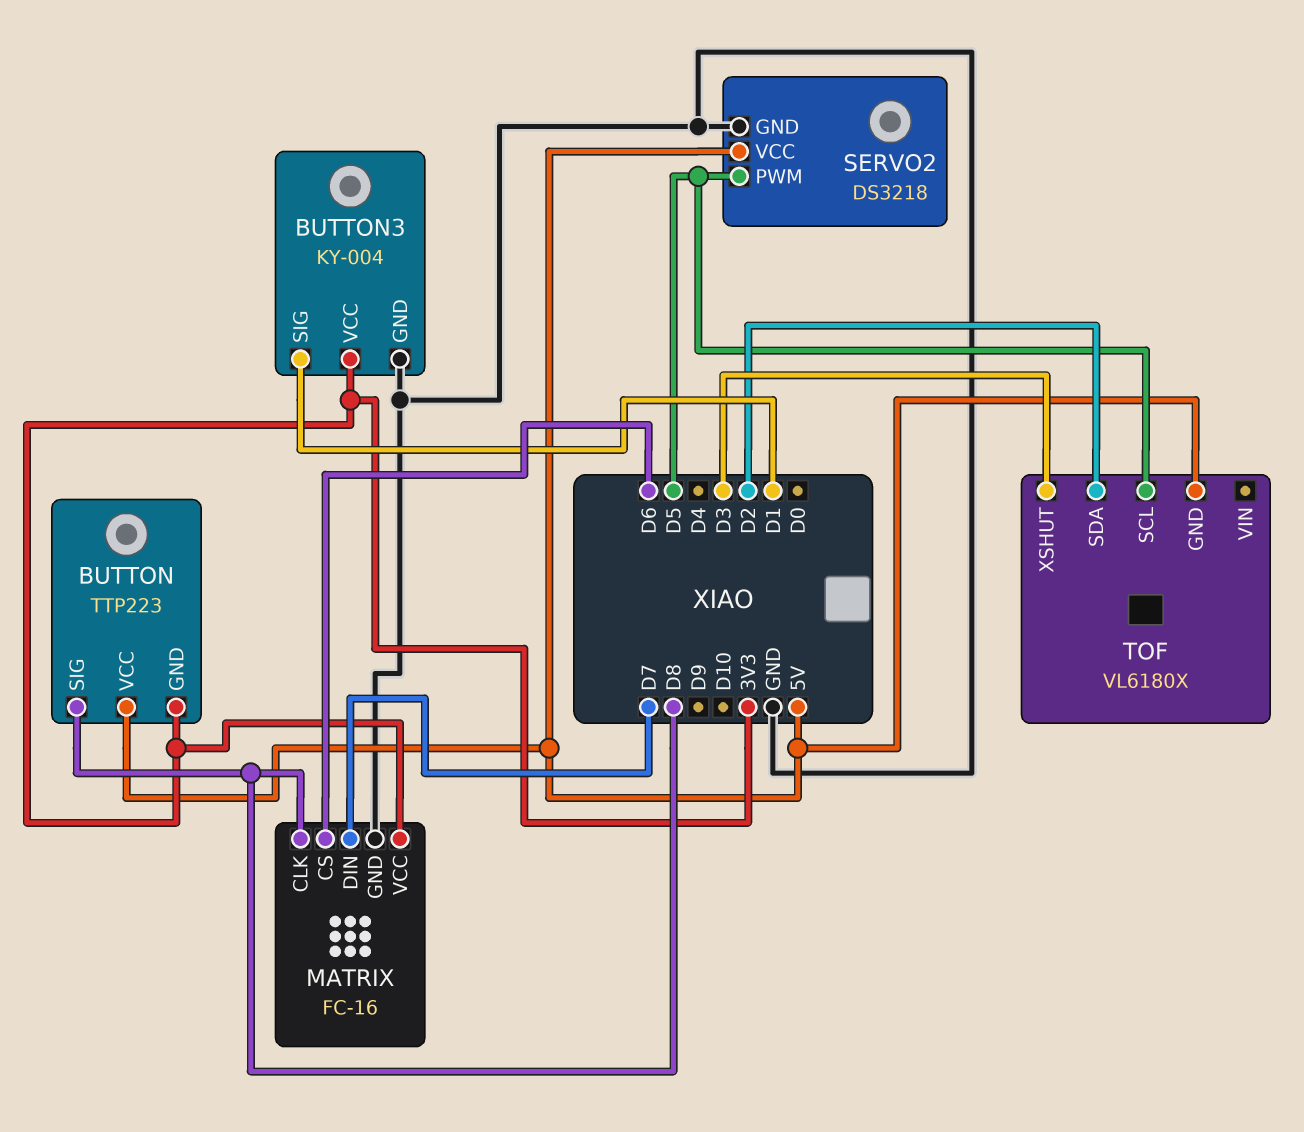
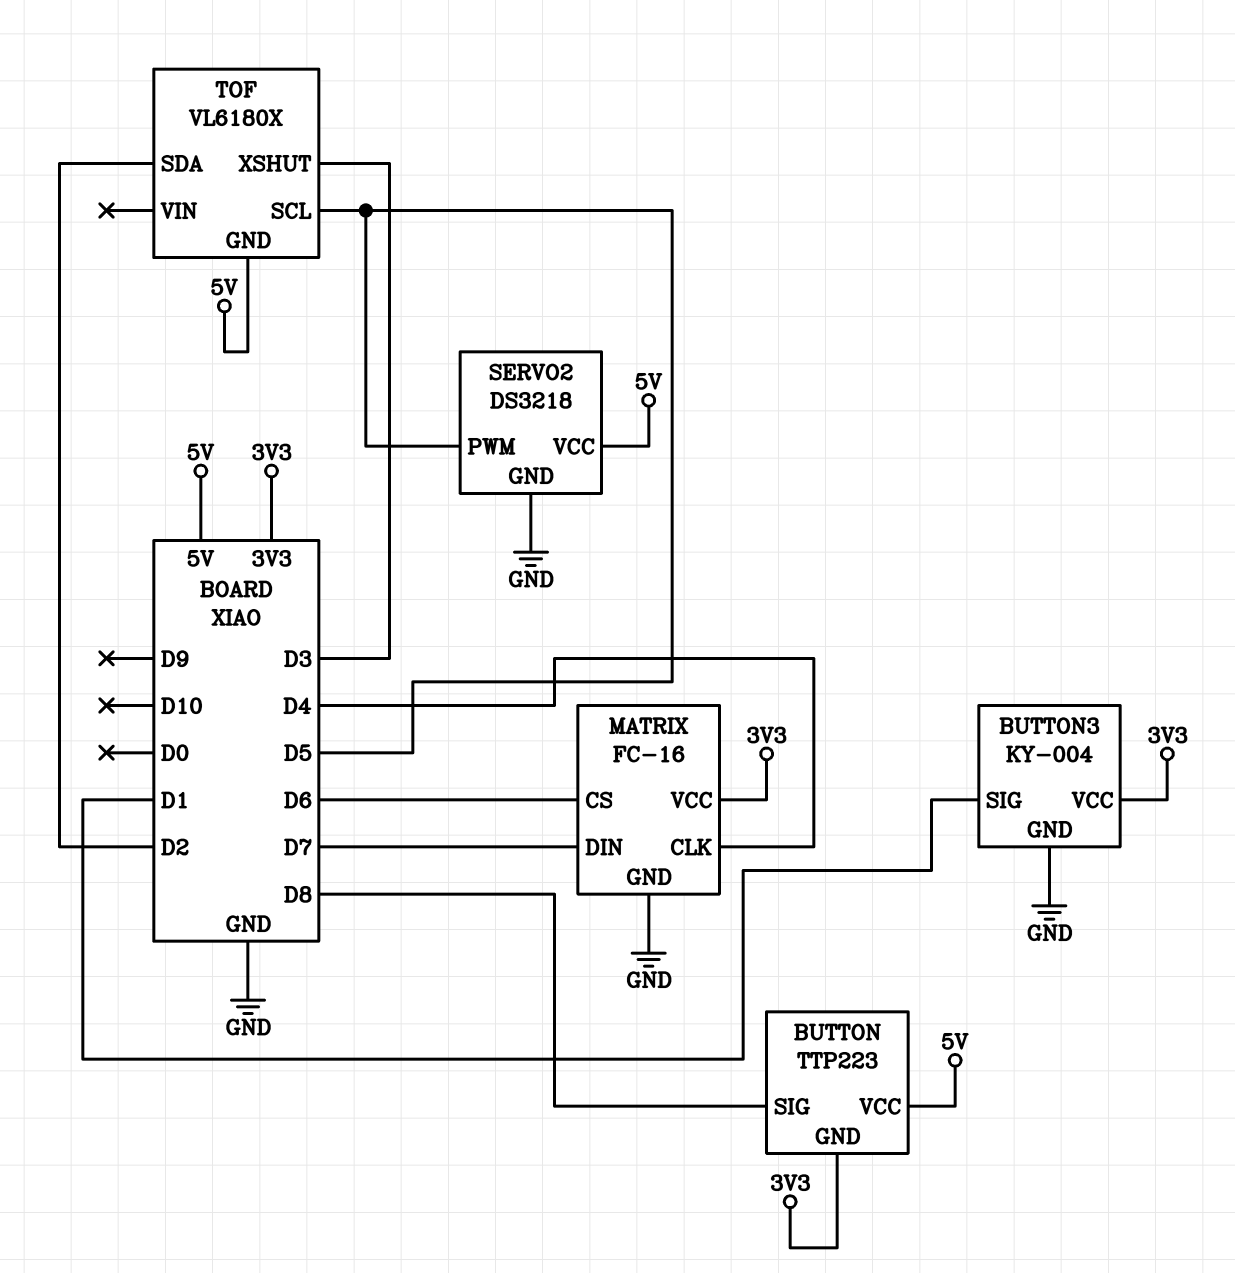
MATRIX pin CLK: D8 -> D4

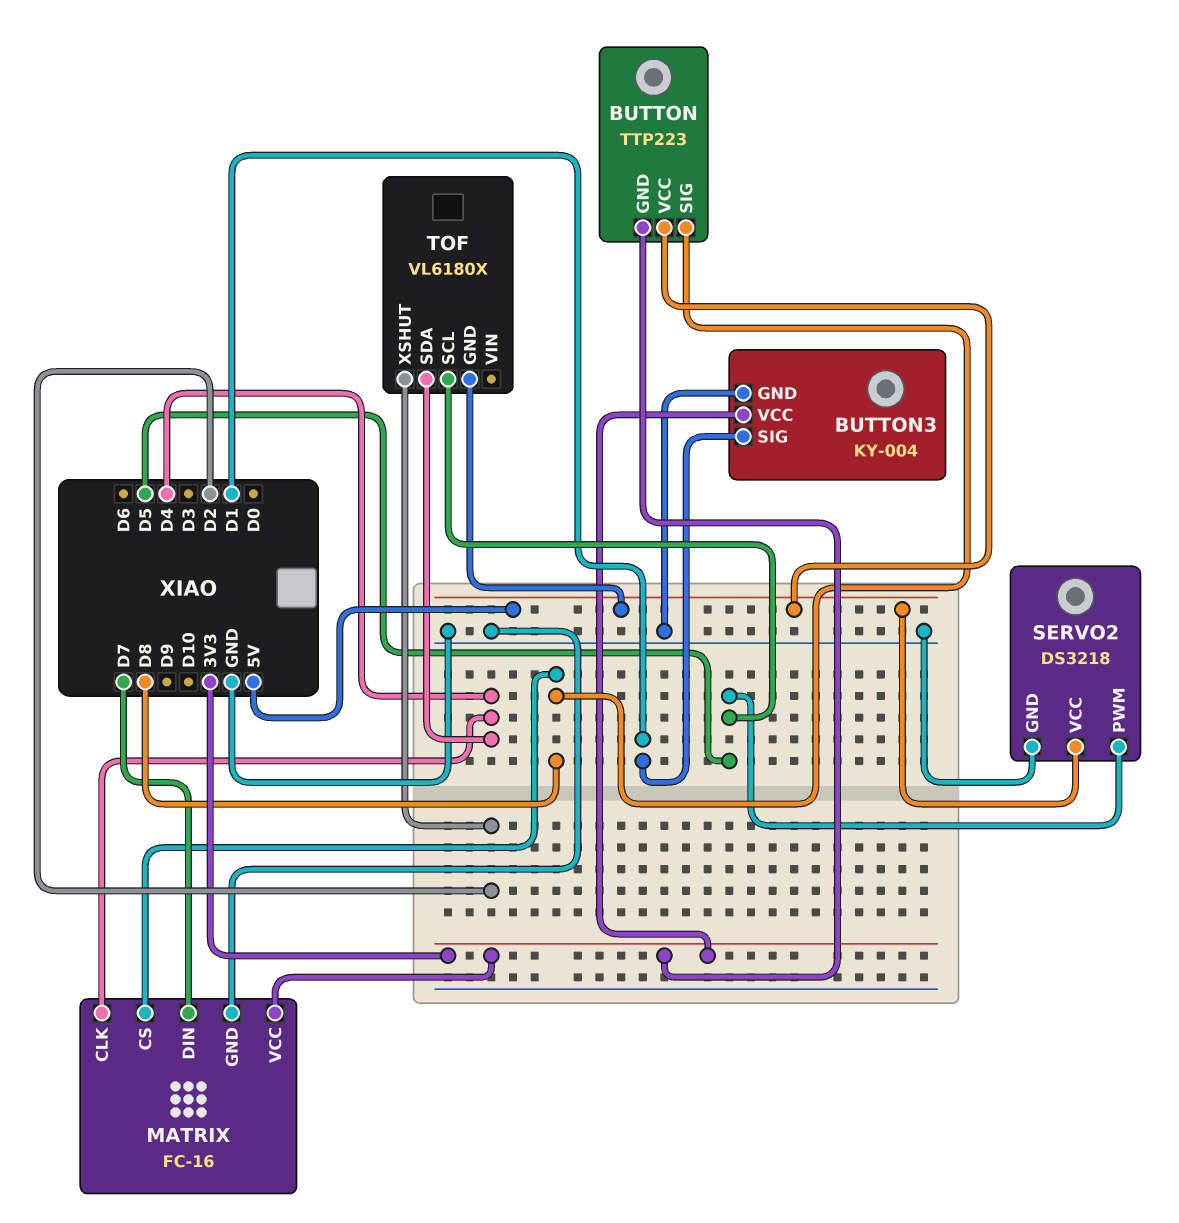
MATRIX pin CS: D6 -> D8
TOF pin SDA: D2 -> D4
TOF pin XSHUT: D3 -> D2

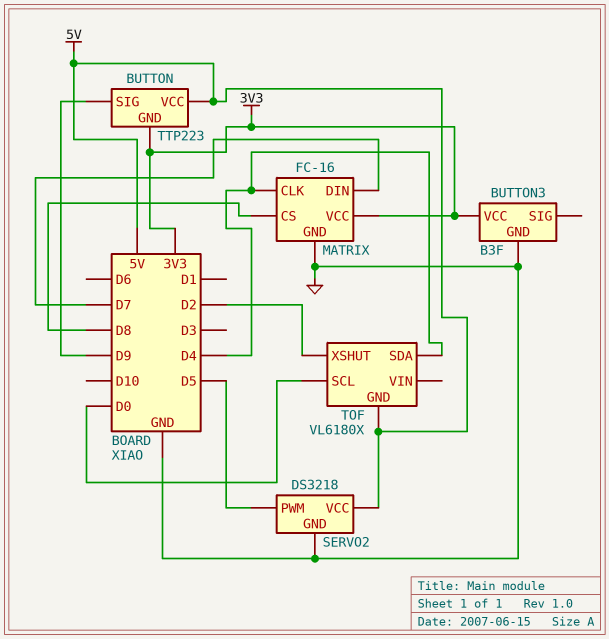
BUTTON pin SIG: D8 -> D9
BUTTON3: KY-004 -> B3F
BUTTON3 pin SIG: D1 -> none
TOF pin SCL: D5 -> D0

